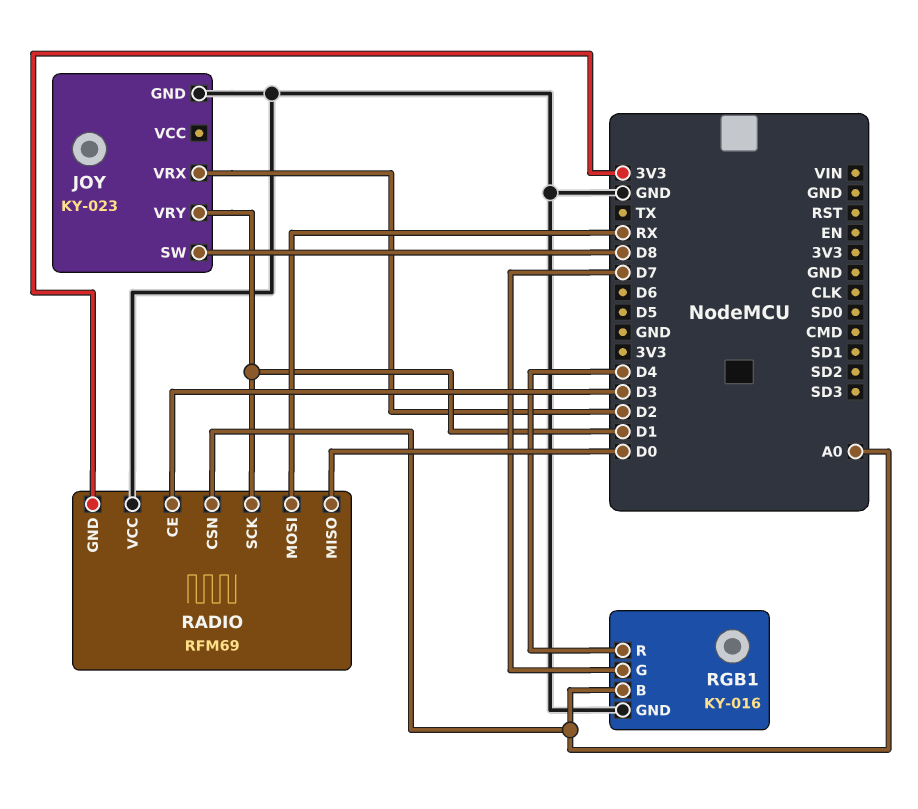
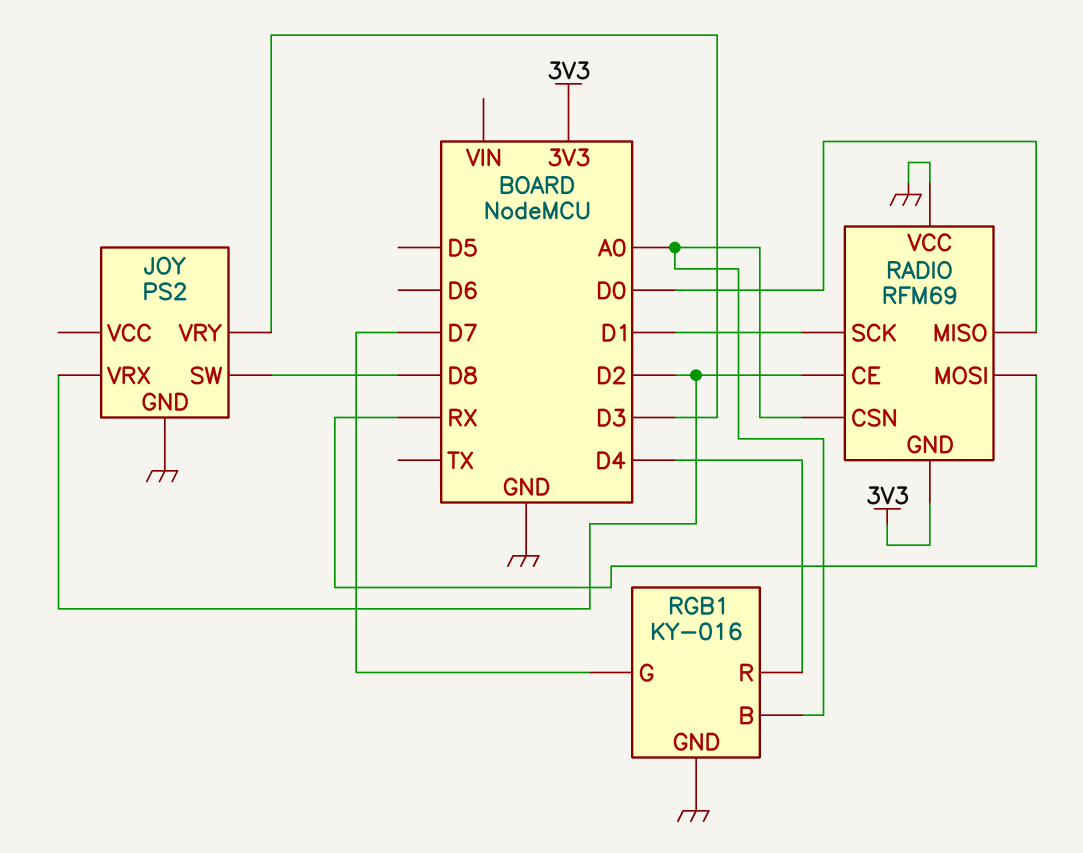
JOY: KY-023 -> PS2
JOY pin VRY: D1 -> D3
RADIO pin CE: D3 -> D2

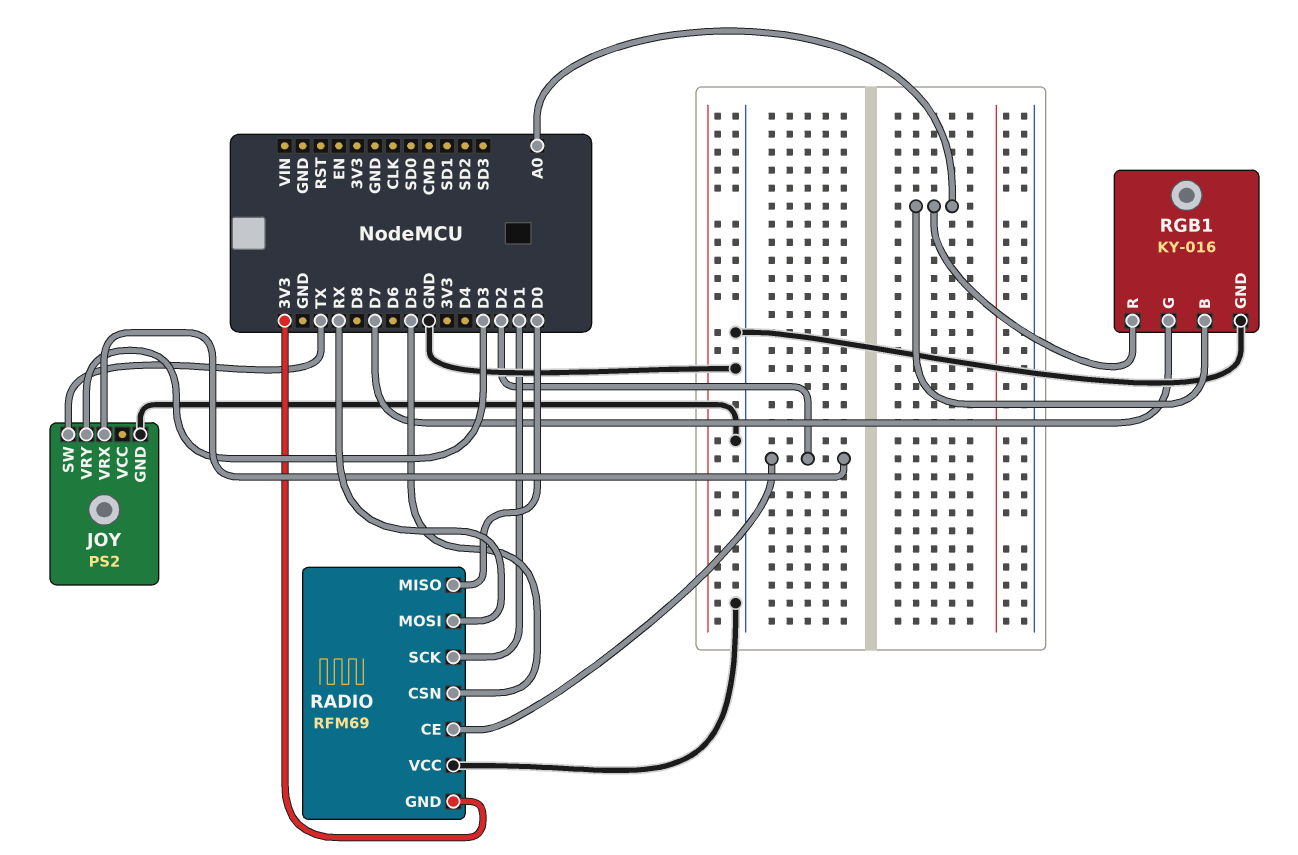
JOY pin SW: D8 -> TX
RADIO pin CSN: A0 -> D5
RGB1 pin R: D4 -> A0

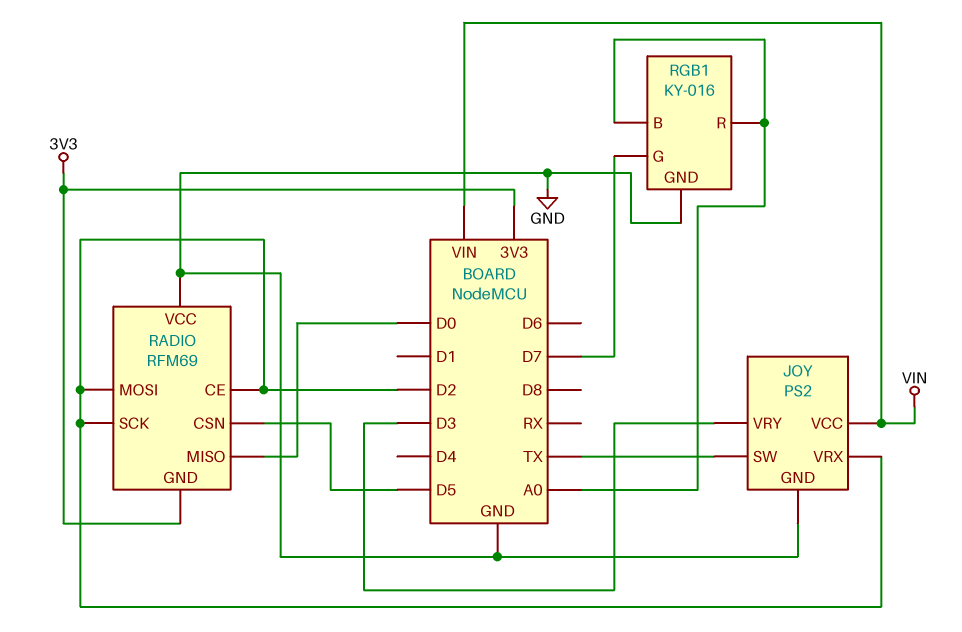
JOY pin VCC: none -> VIN
RADIO pin MOSI: RX -> D2
RADIO pin SCK: D1 -> D2

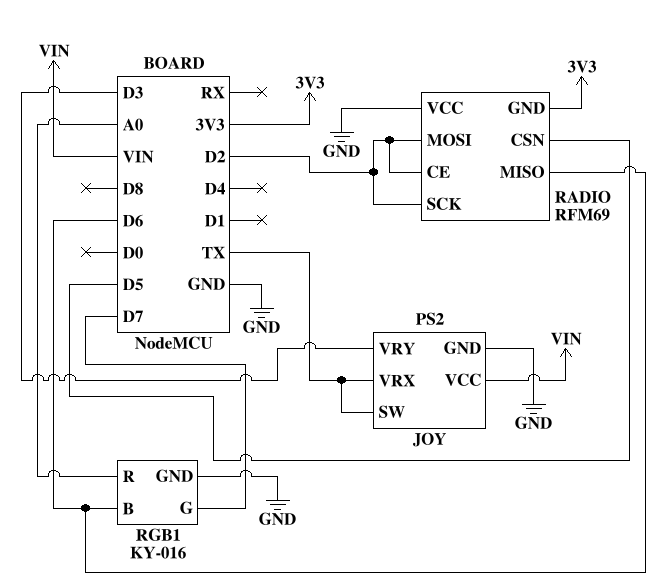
JOY pin VRX: D2 -> TX
RADIO pin MISO: D0 -> D6
RGB1 pin B: A0 -> D6

